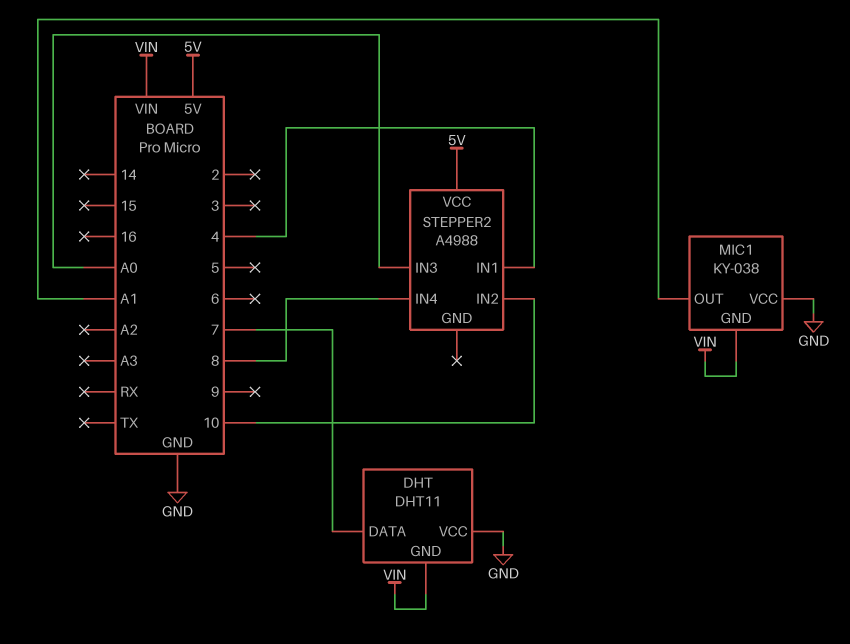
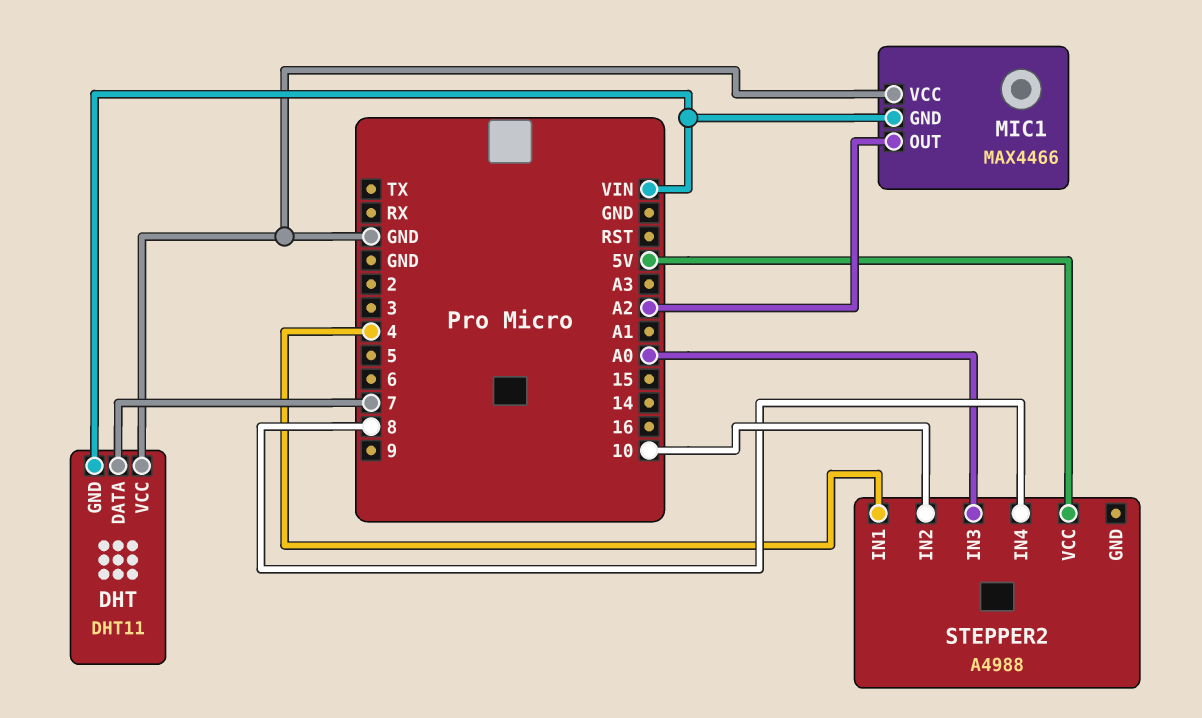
MIC1: KY-038 -> MAX4466
MIC1 pin OUT: A1 -> A2

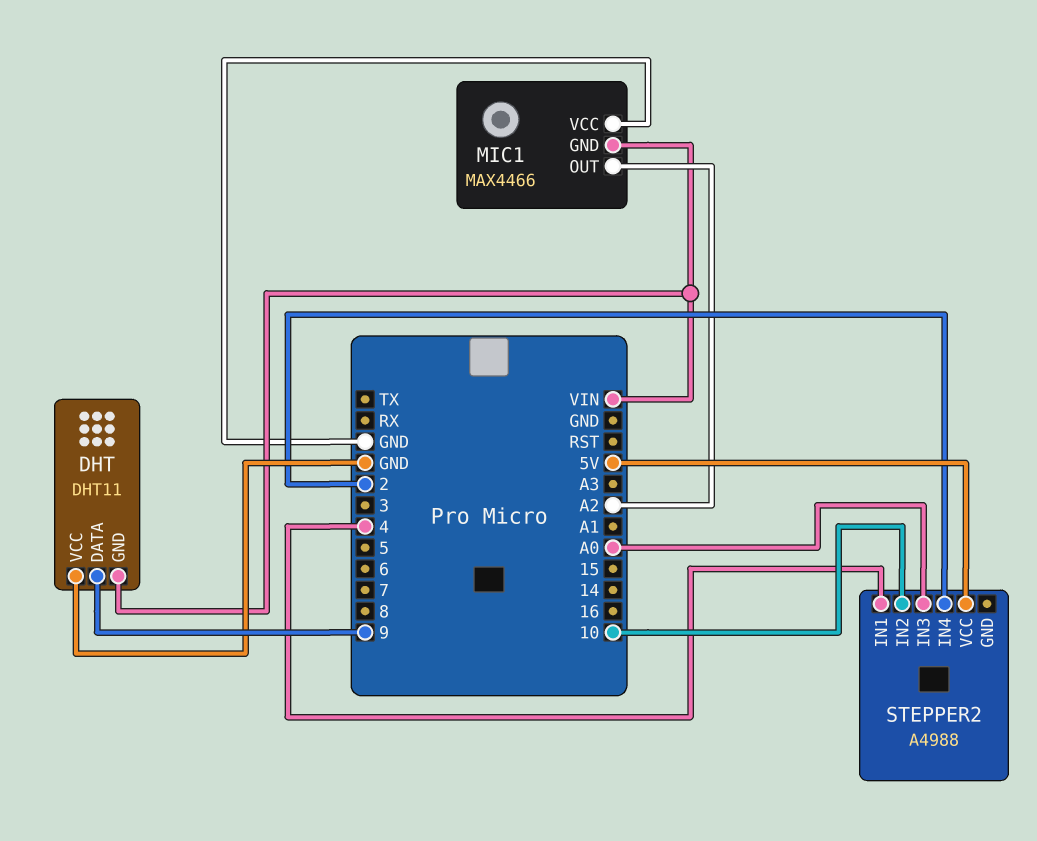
DHT pin DATA: 7 -> 9
STEPPER2 pin IN4: 8 -> 2

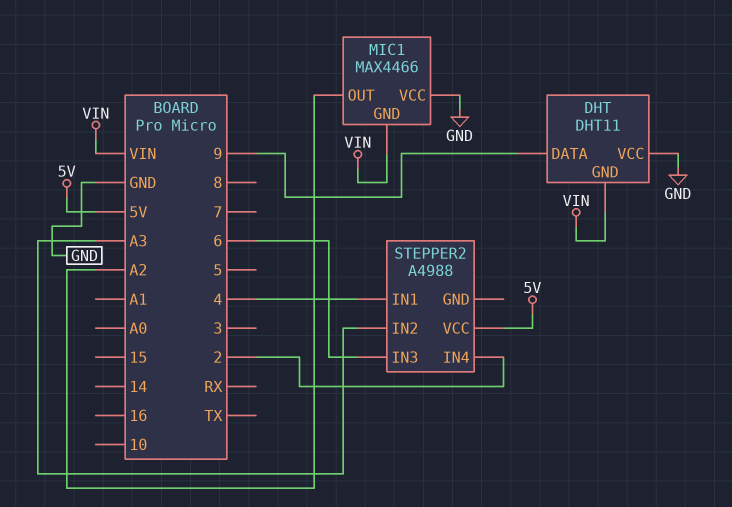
STEPPER2 pin IN2: 10 -> A3
STEPPER2 pin IN3: A0 -> 6

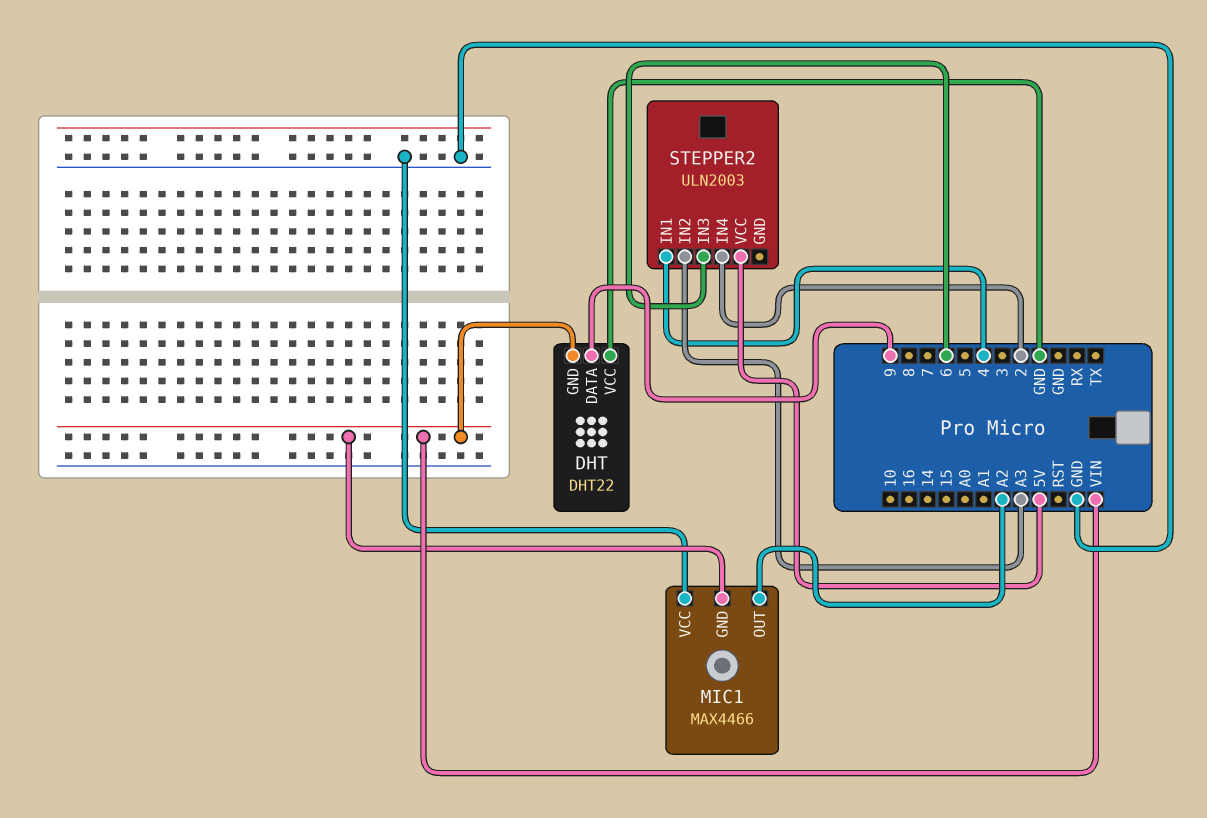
DHT: DHT11 -> DHT22
STEPPER2: A4988 -> ULN2003

